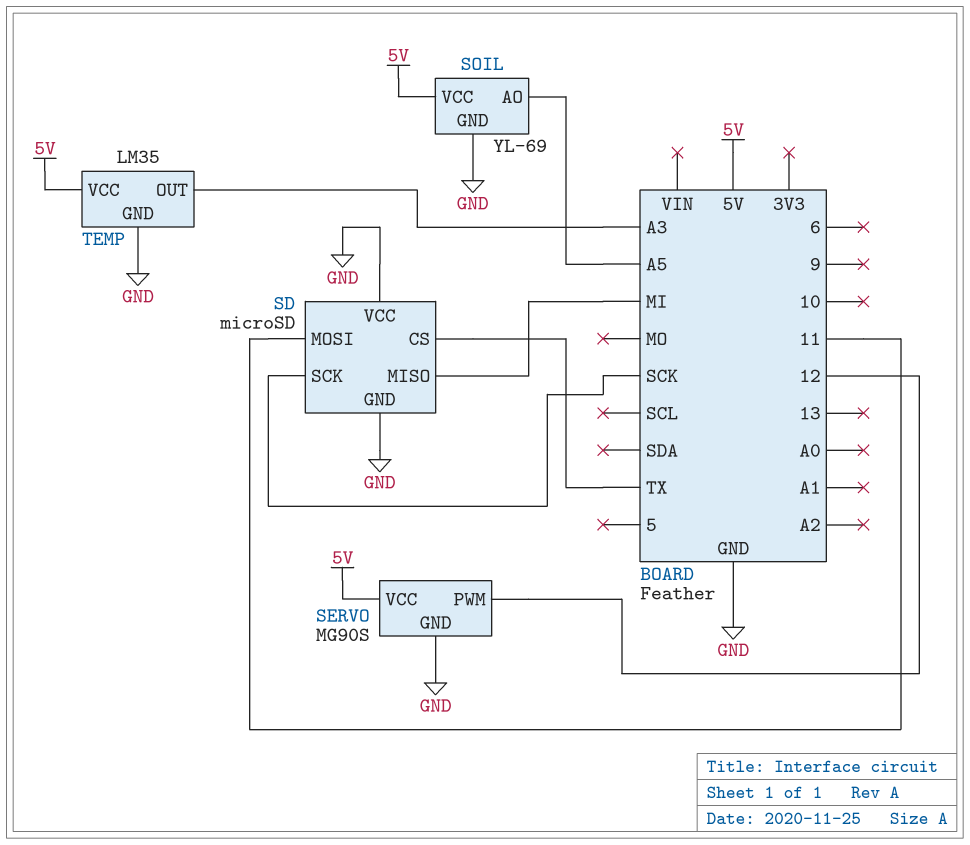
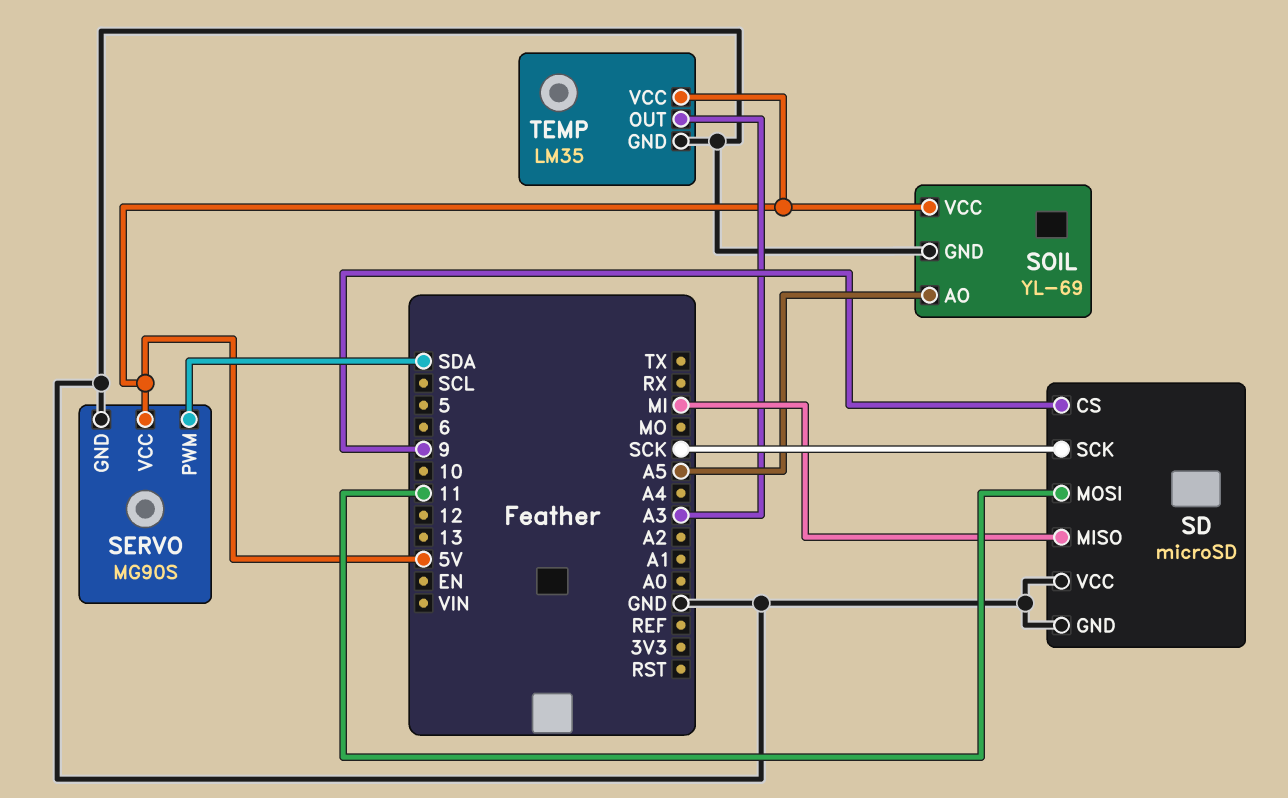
SD pin CS: TX -> 9
SERVO pin PWM: 12 -> SDA

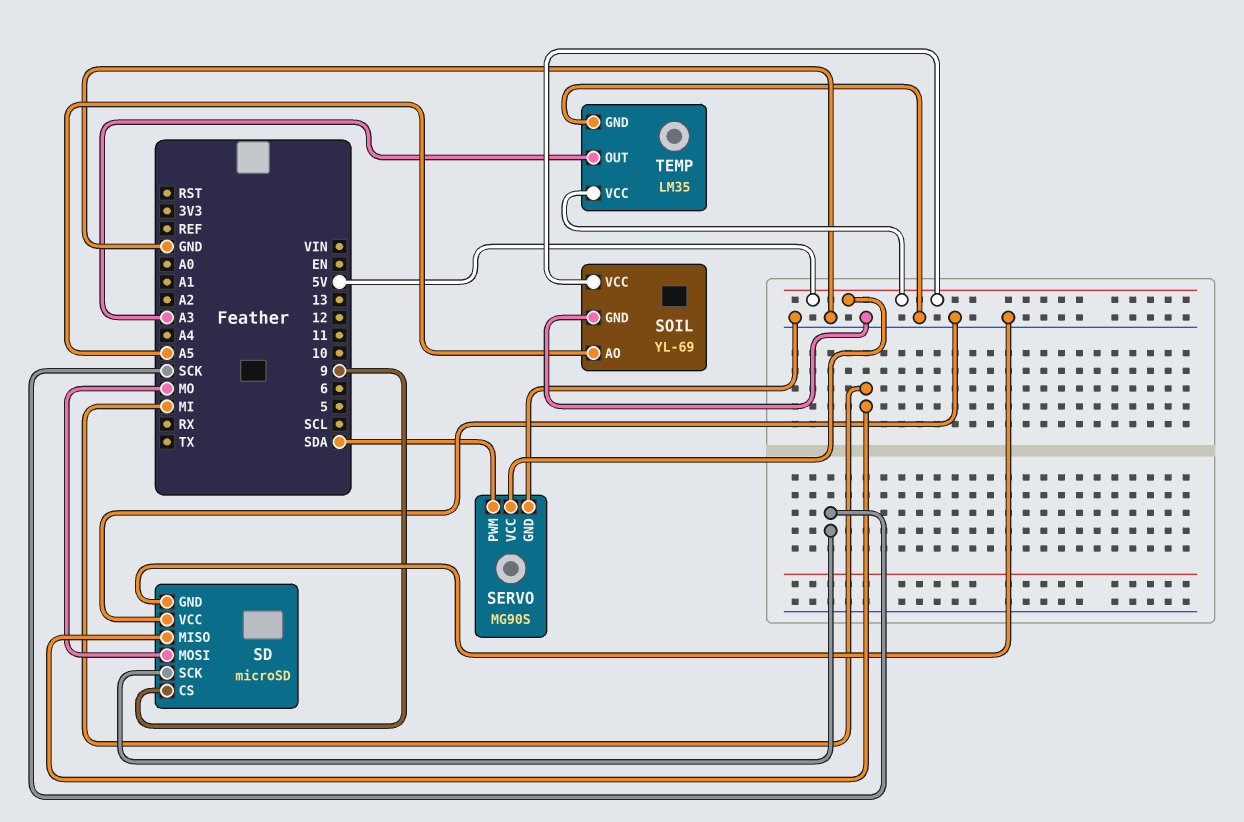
SD pin MOSI: 11 -> MO

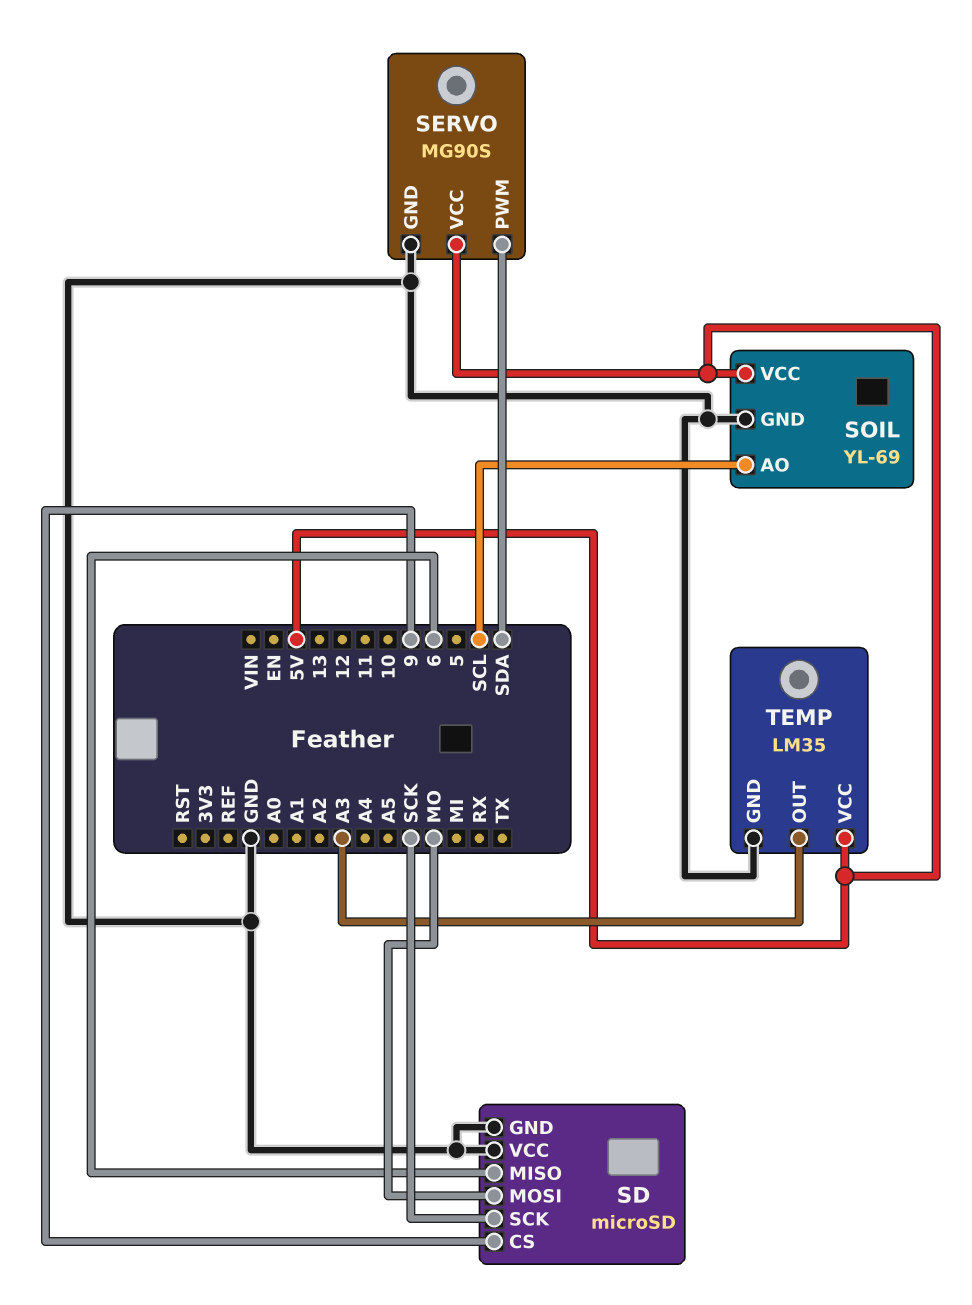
SD pin MISO: MI -> 6
SOIL pin AO: A5 -> SCL

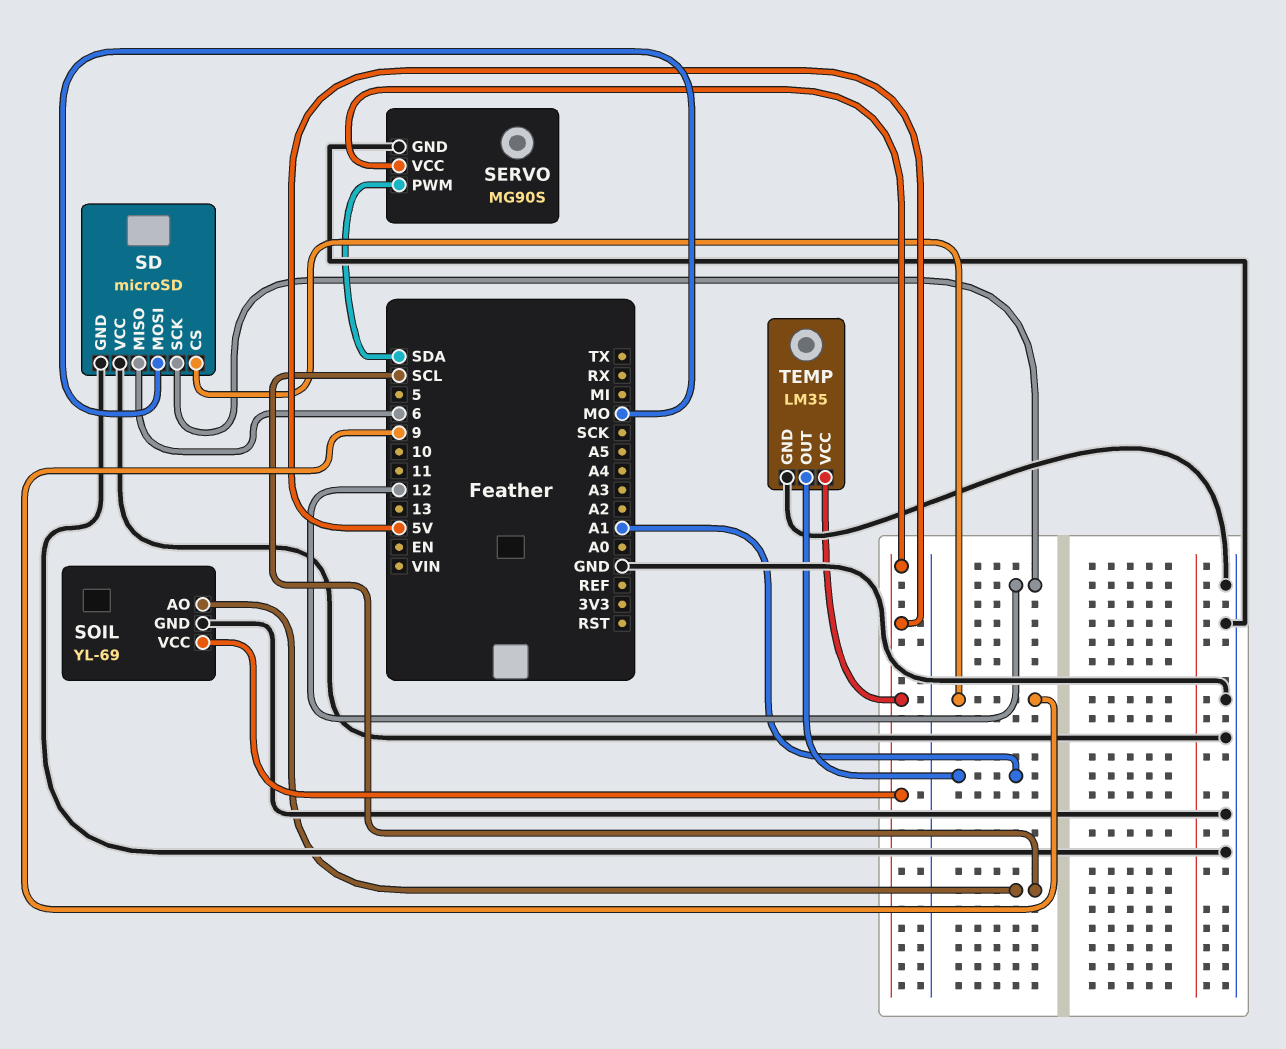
SD pin SCK: SCK -> 12
TEMP pin OUT: A3 -> A1

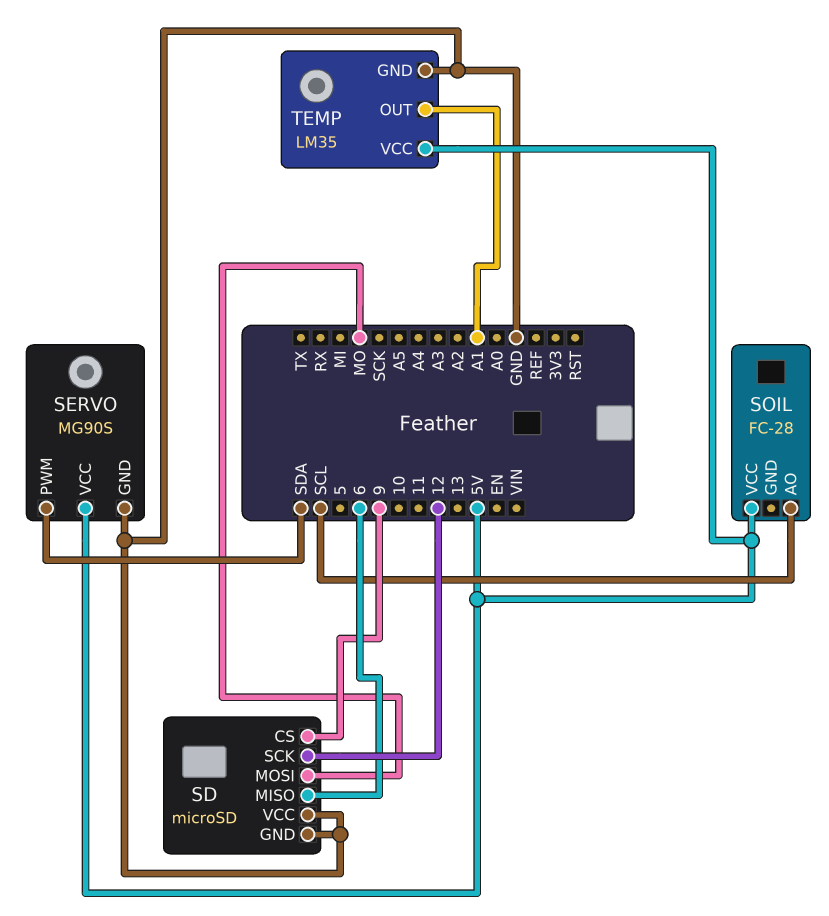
SOIL: YL-69 -> FC-28
SOIL pin GND: GND -> none

